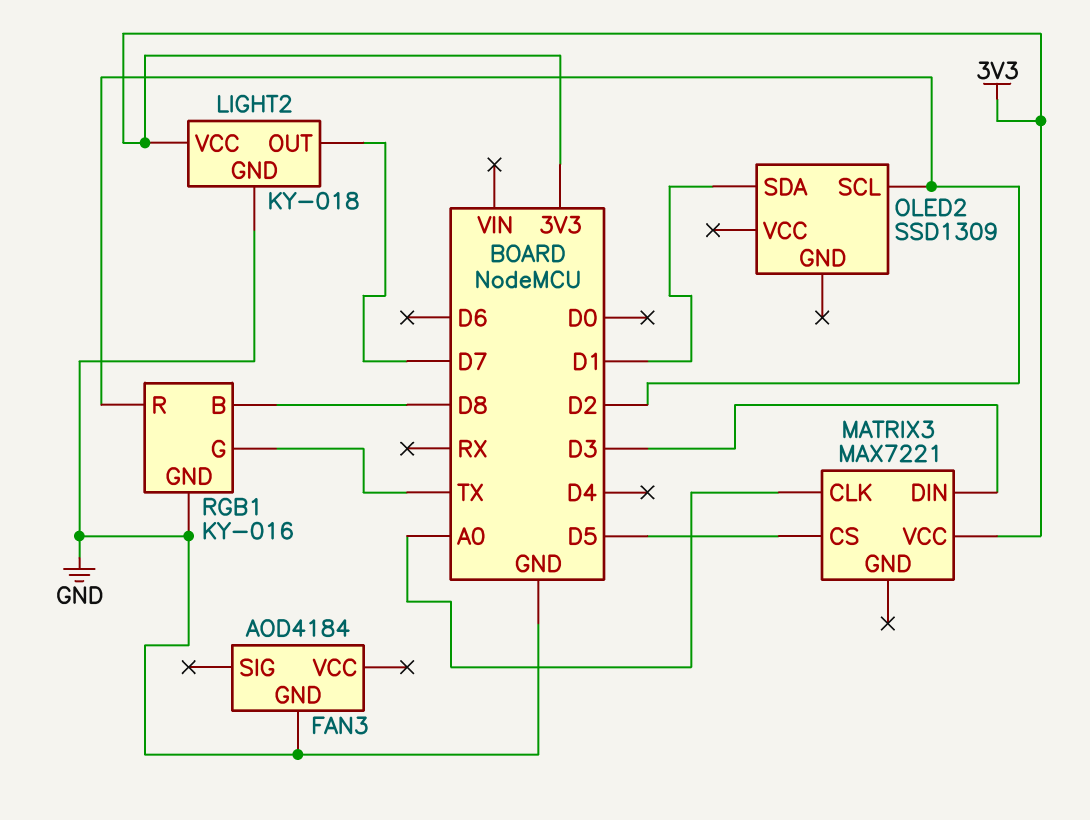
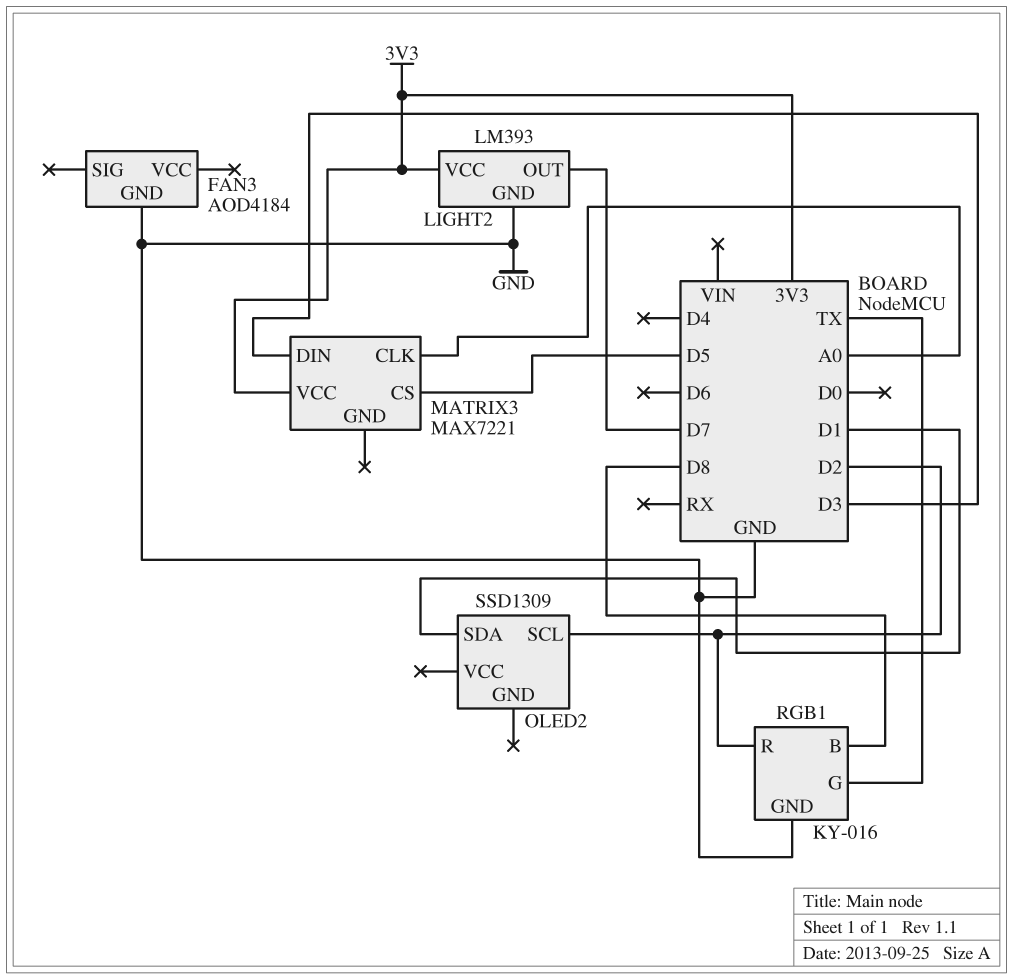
LIGHT2: KY-018 -> LM393

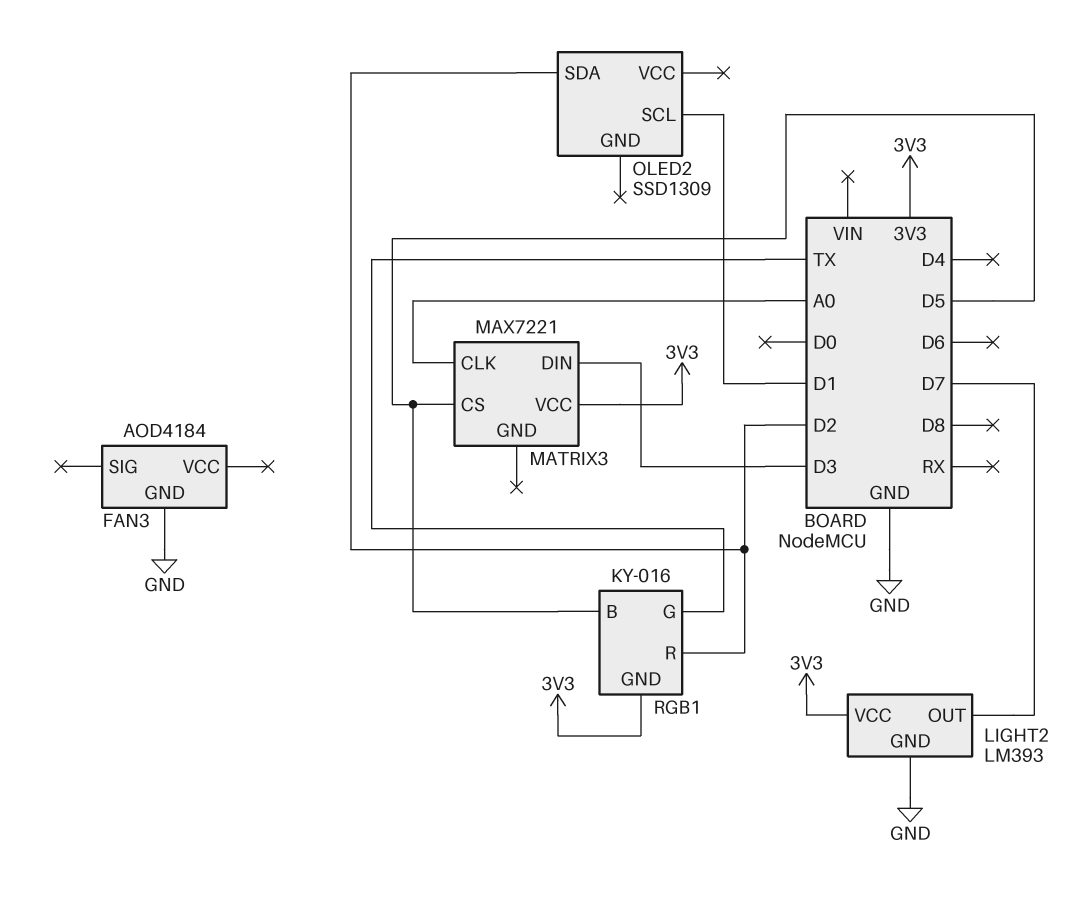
OLED2 pin SCL: D2 -> D1
OLED2 pin SDA: D1 -> D2
RGB1 pin B: D8 -> D5
RGB1 pin GND: GND -> 3V3

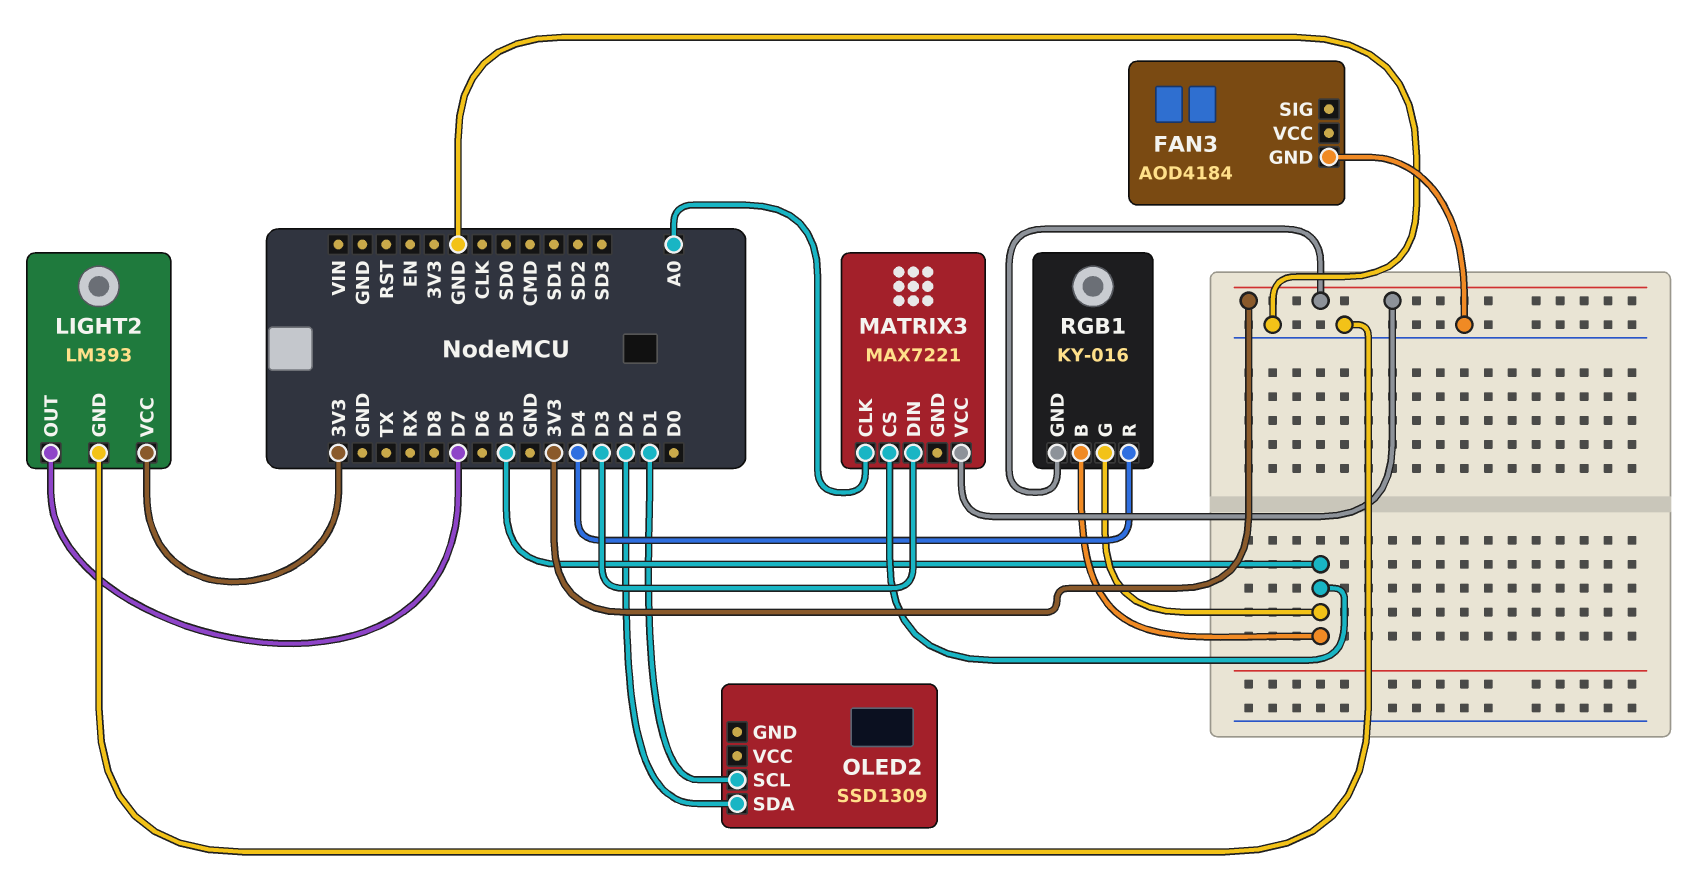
RGB1 pin G: TX -> D5
RGB1 pin R: D2 -> D4

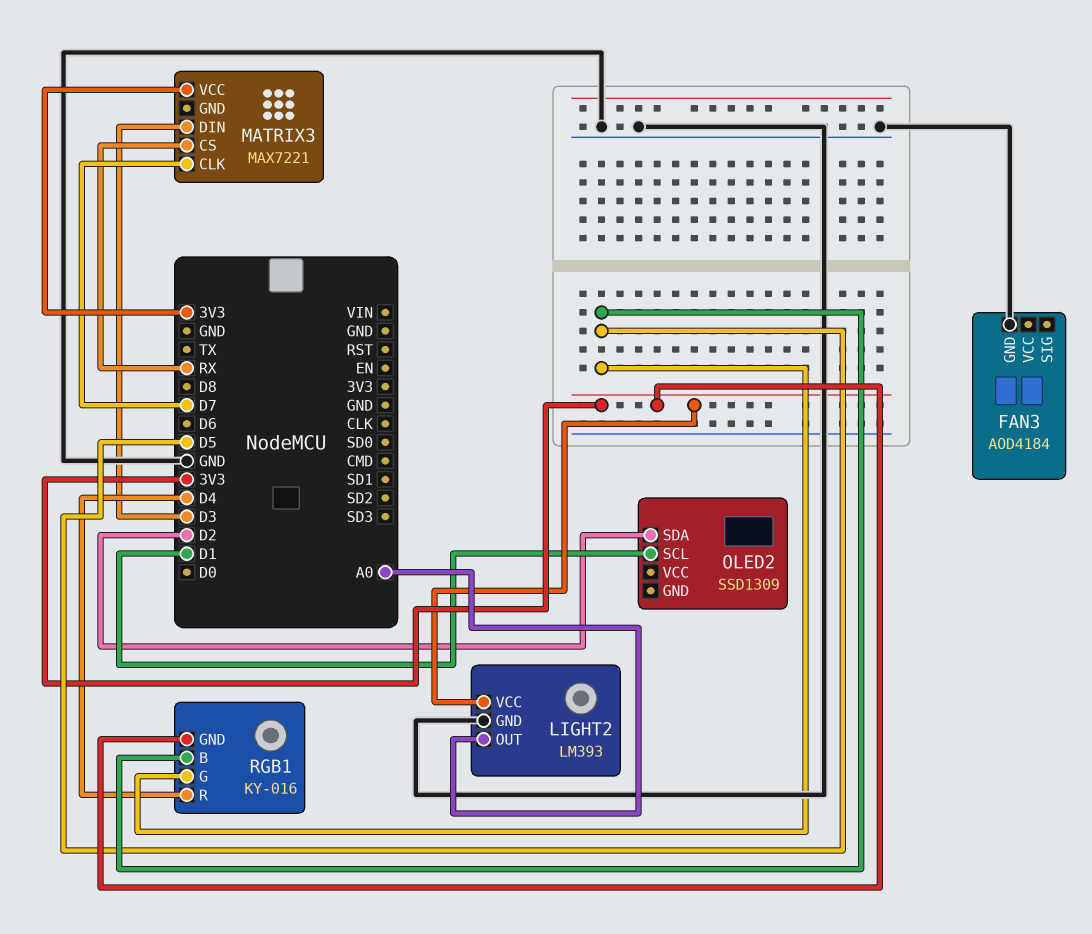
LIGHT2 pin OUT: D7 -> A0
MATRIX3 pin CLK: A0 -> D7
MATRIX3 pin CS: D5 -> RX

